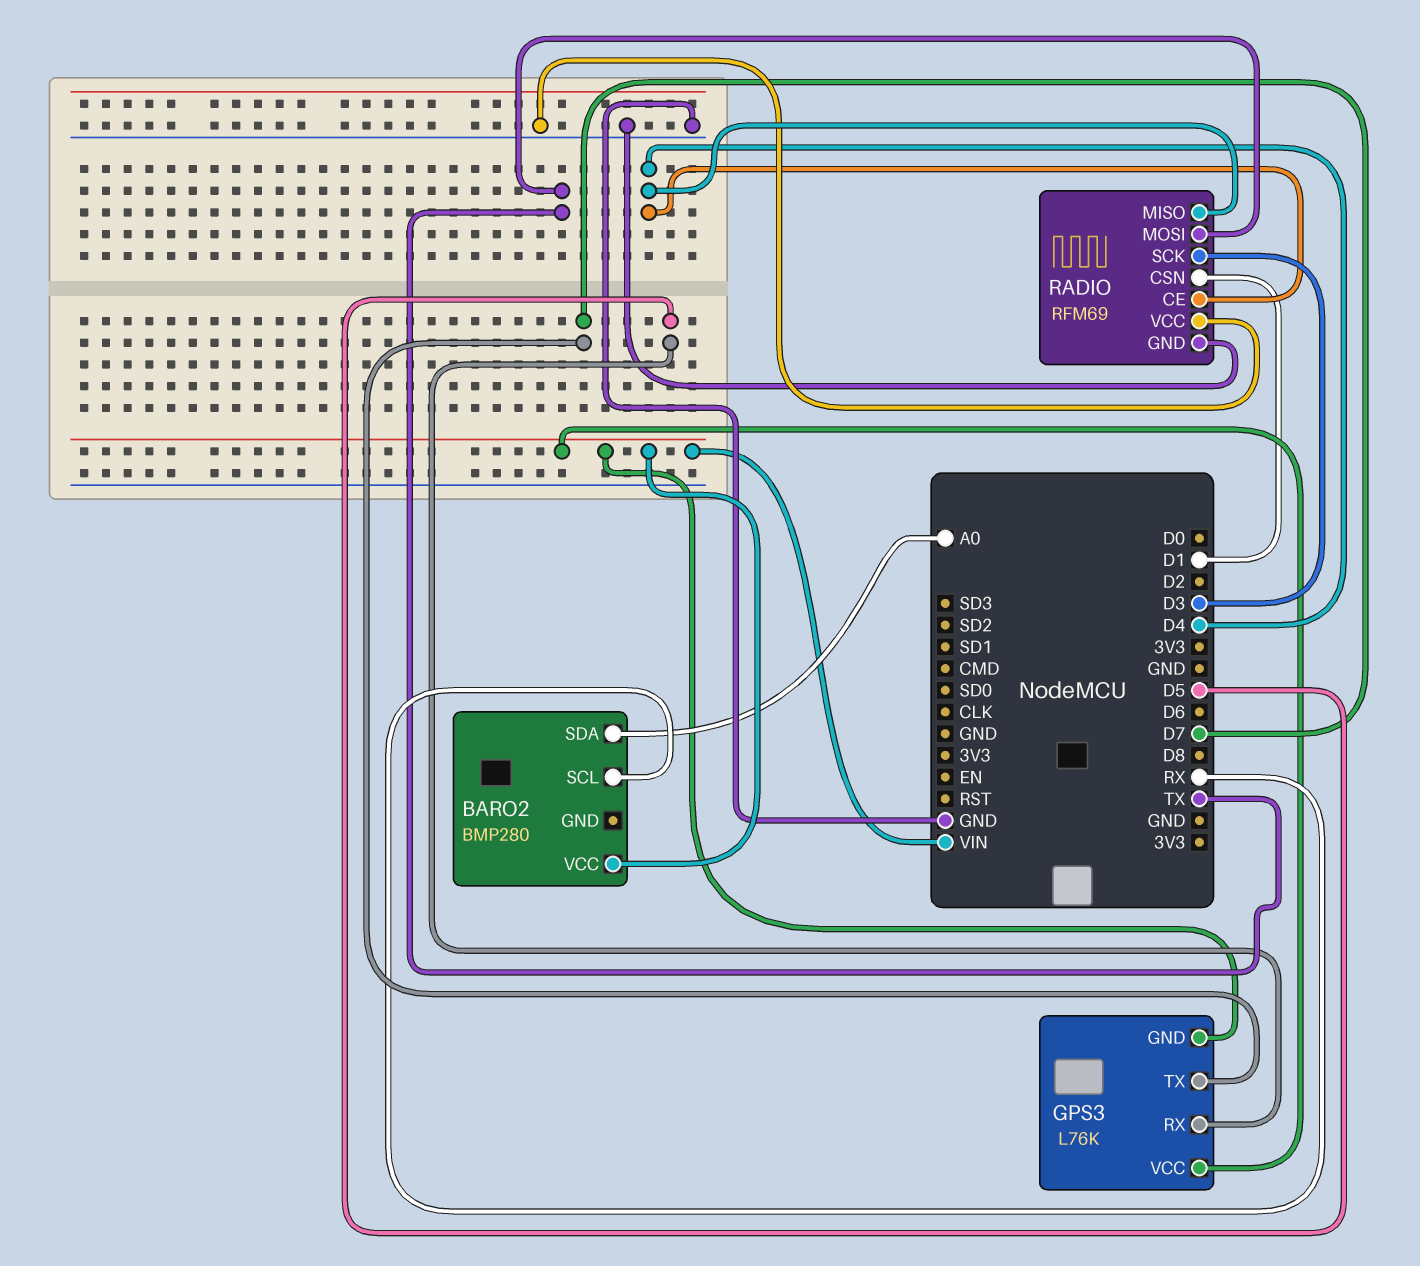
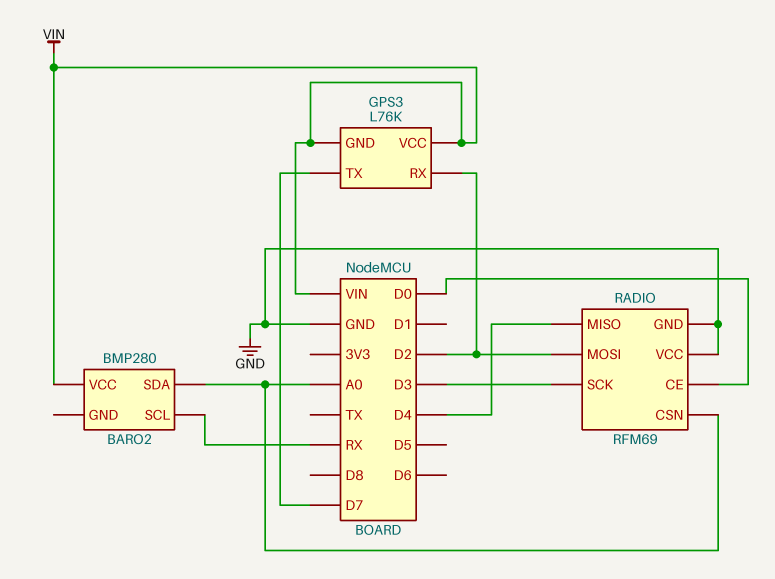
GPS3 pin RX: D5 -> D2
RADIO pin CE: D4 -> D0
RADIO pin CSN: D1 -> A0
RADIO pin MOSI: TX -> D2

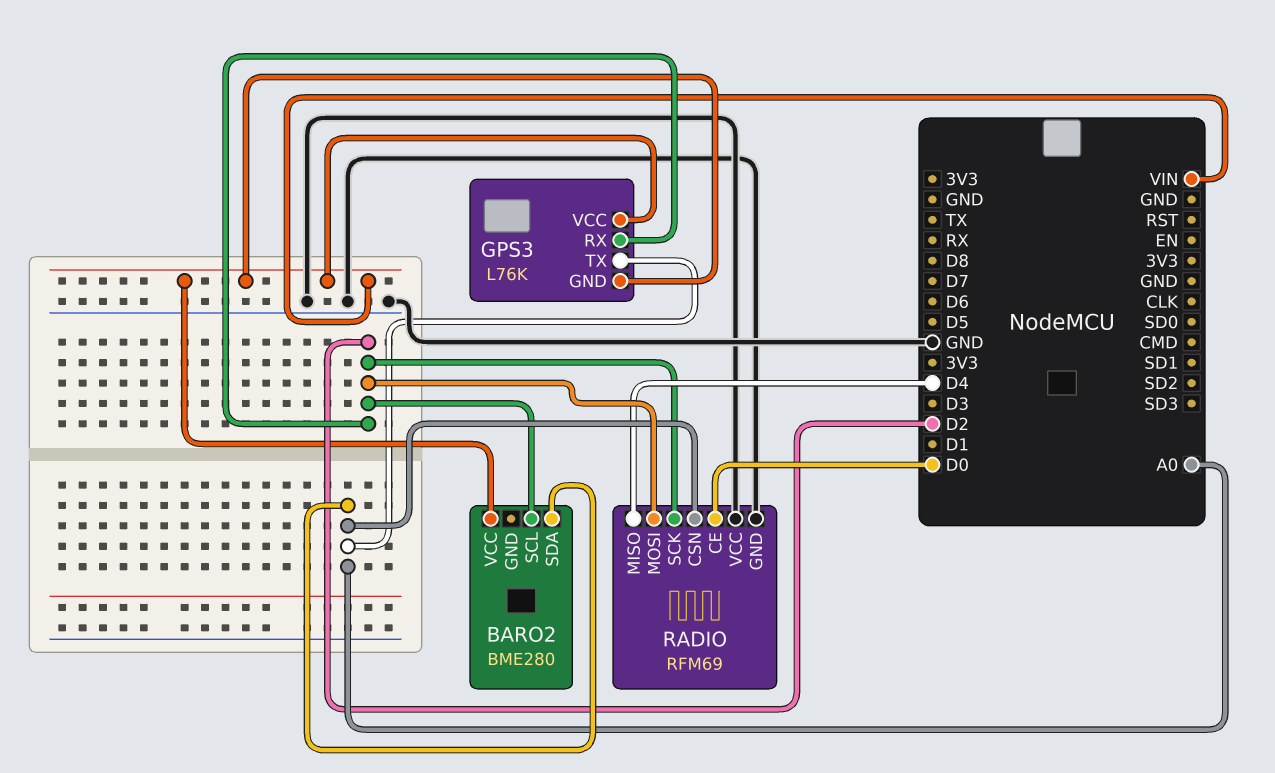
BARO2: BMP280 -> BME280
BARO2 pin SCL: RX -> D2
GPS3 pin TX: D7 -> A0
RADIO pin SCK: D3 -> D2

